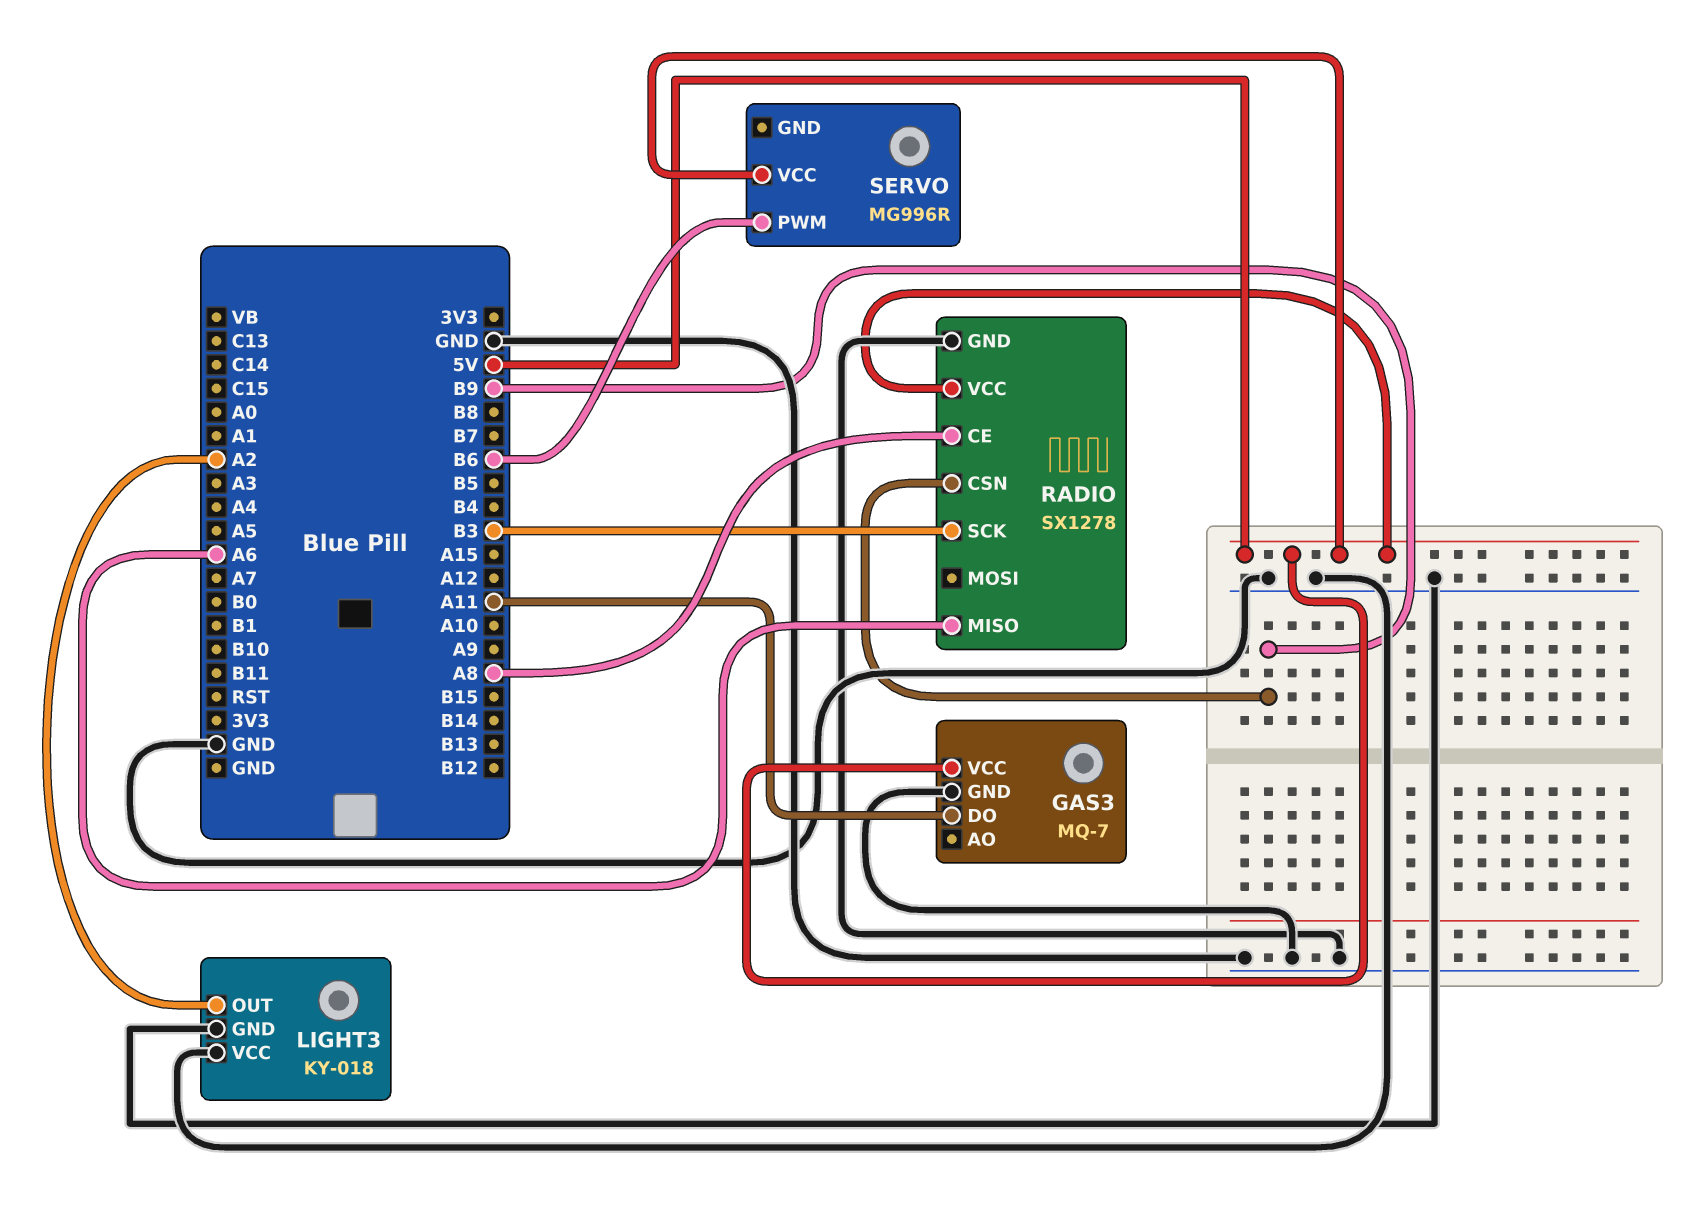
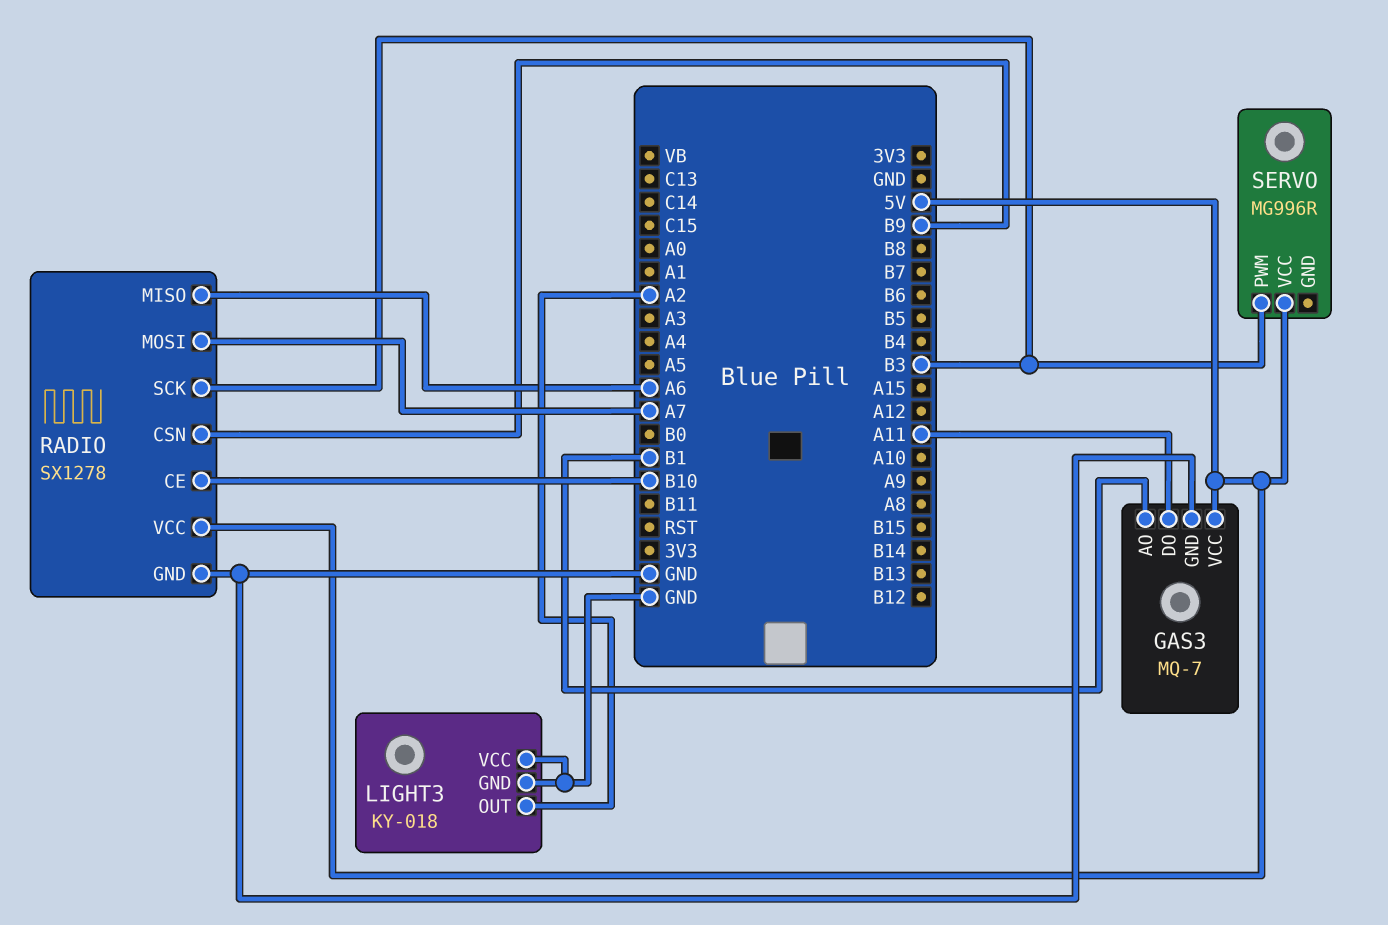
GAS3 pin AO: none -> B1
RADIO pin CE: A8 -> B10
RADIO pin MOSI: none -> A7
SERVO pin PWM: B6 -> B3

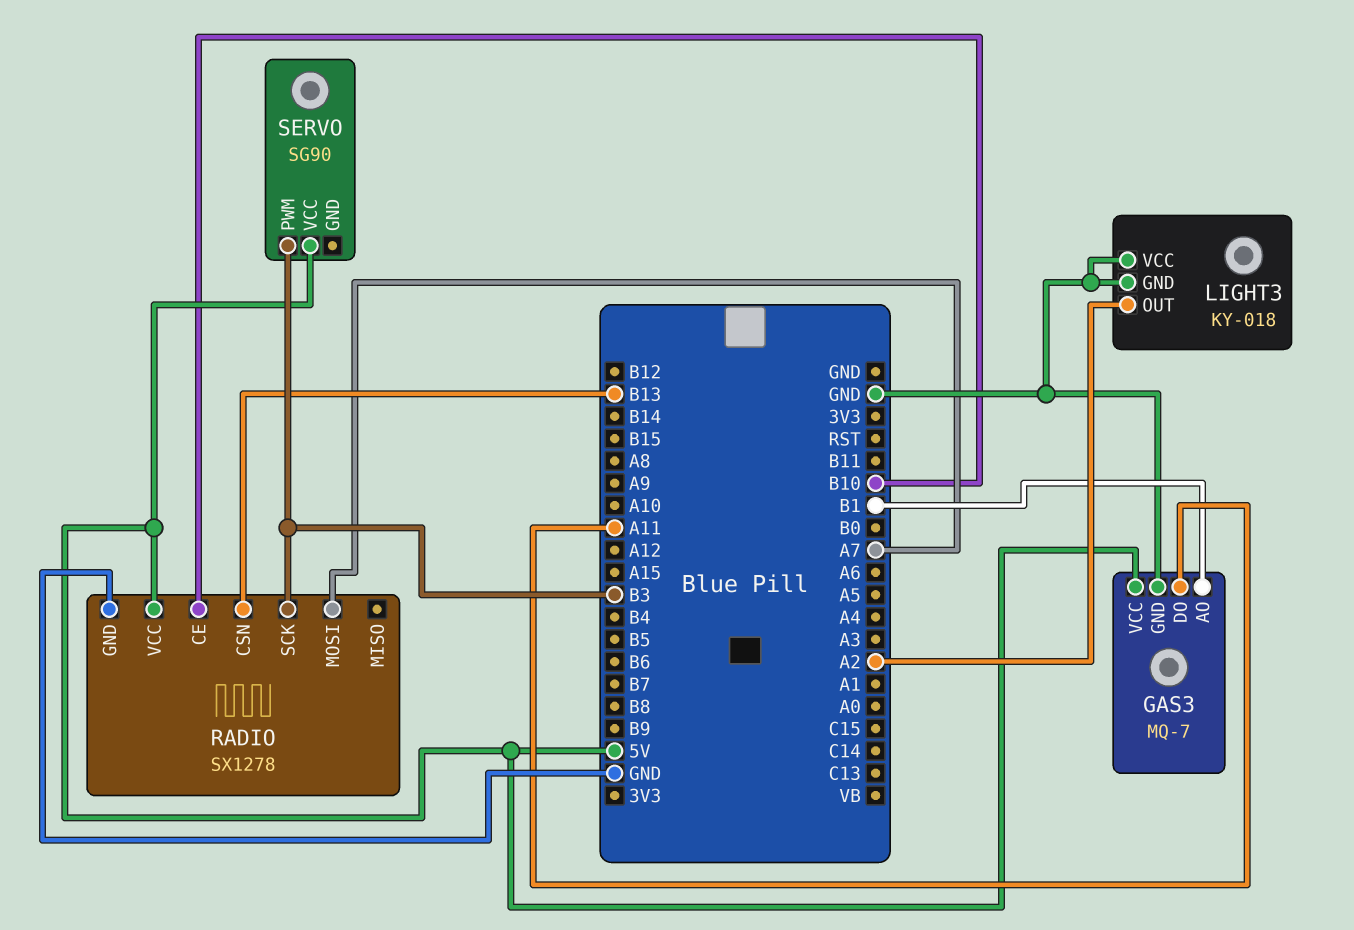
RADIO pin CSN: B9 -> B13
RADIO pin MISO: A6 -> none
SERVO: MG996R -> SG90

